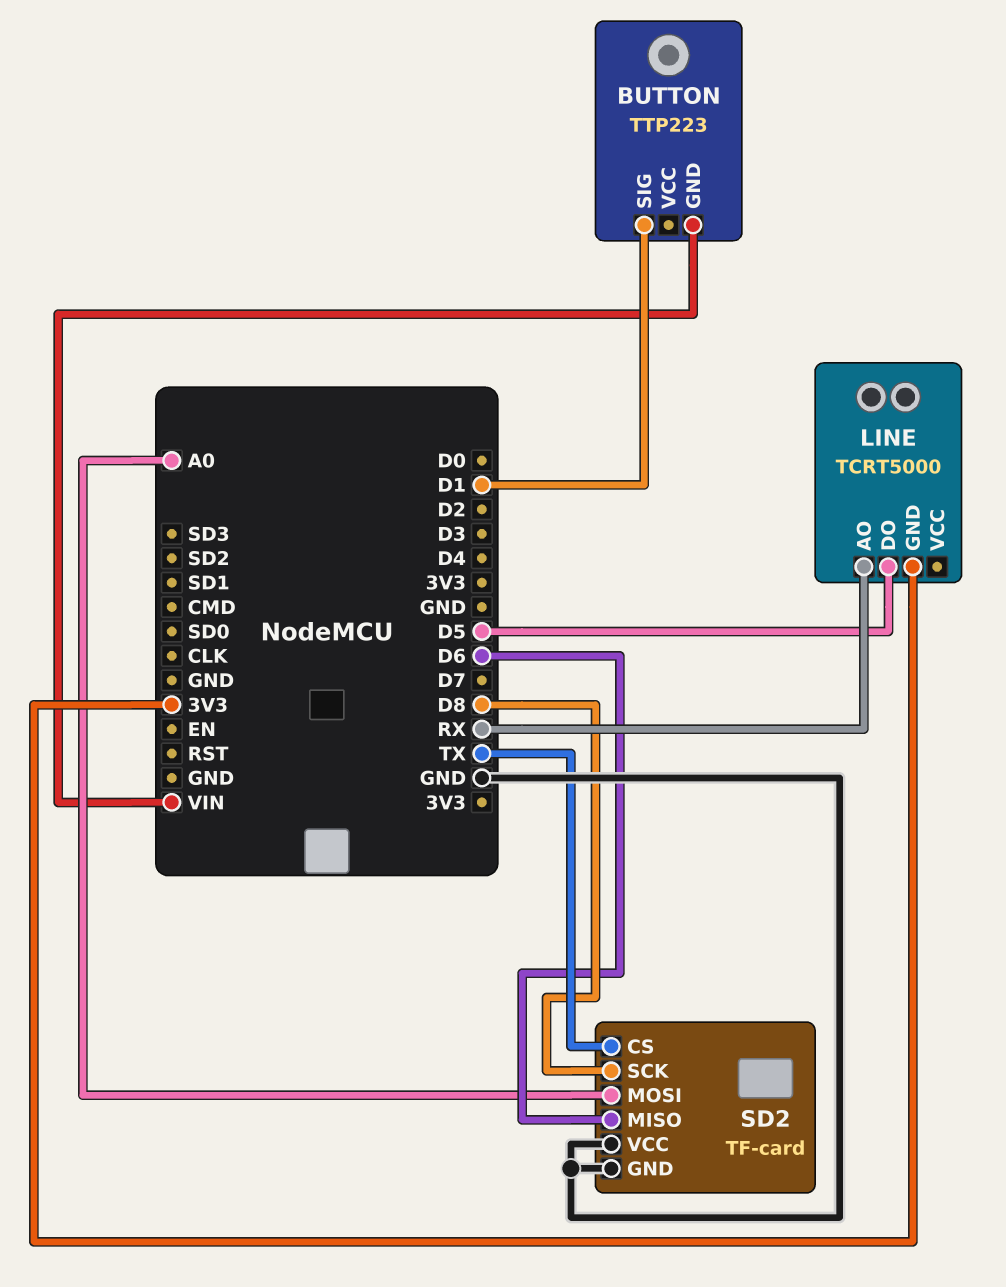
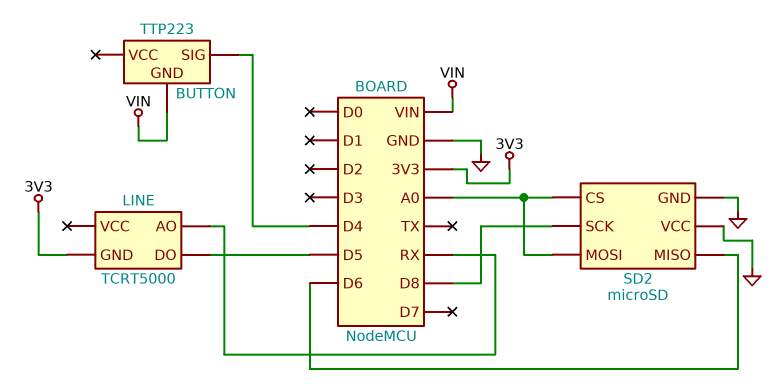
BUTTON pin SIG: D1 -> D4
SD2: TF-card -> microSD
SD2 pin CS: TX -> A0

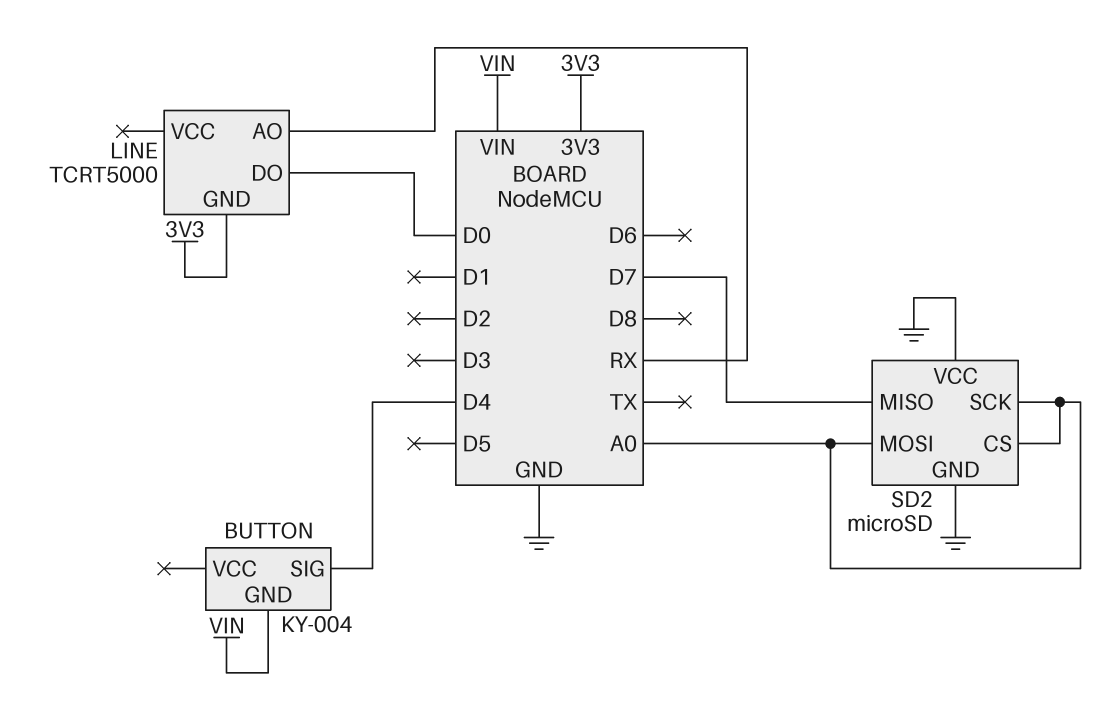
BUTTON: TTP223 -> KY-004
LINE pin DO: D5 -> D0
SD2 pin MISO: D6 -> D7
SD2 pin SCK: D8 -> A0

